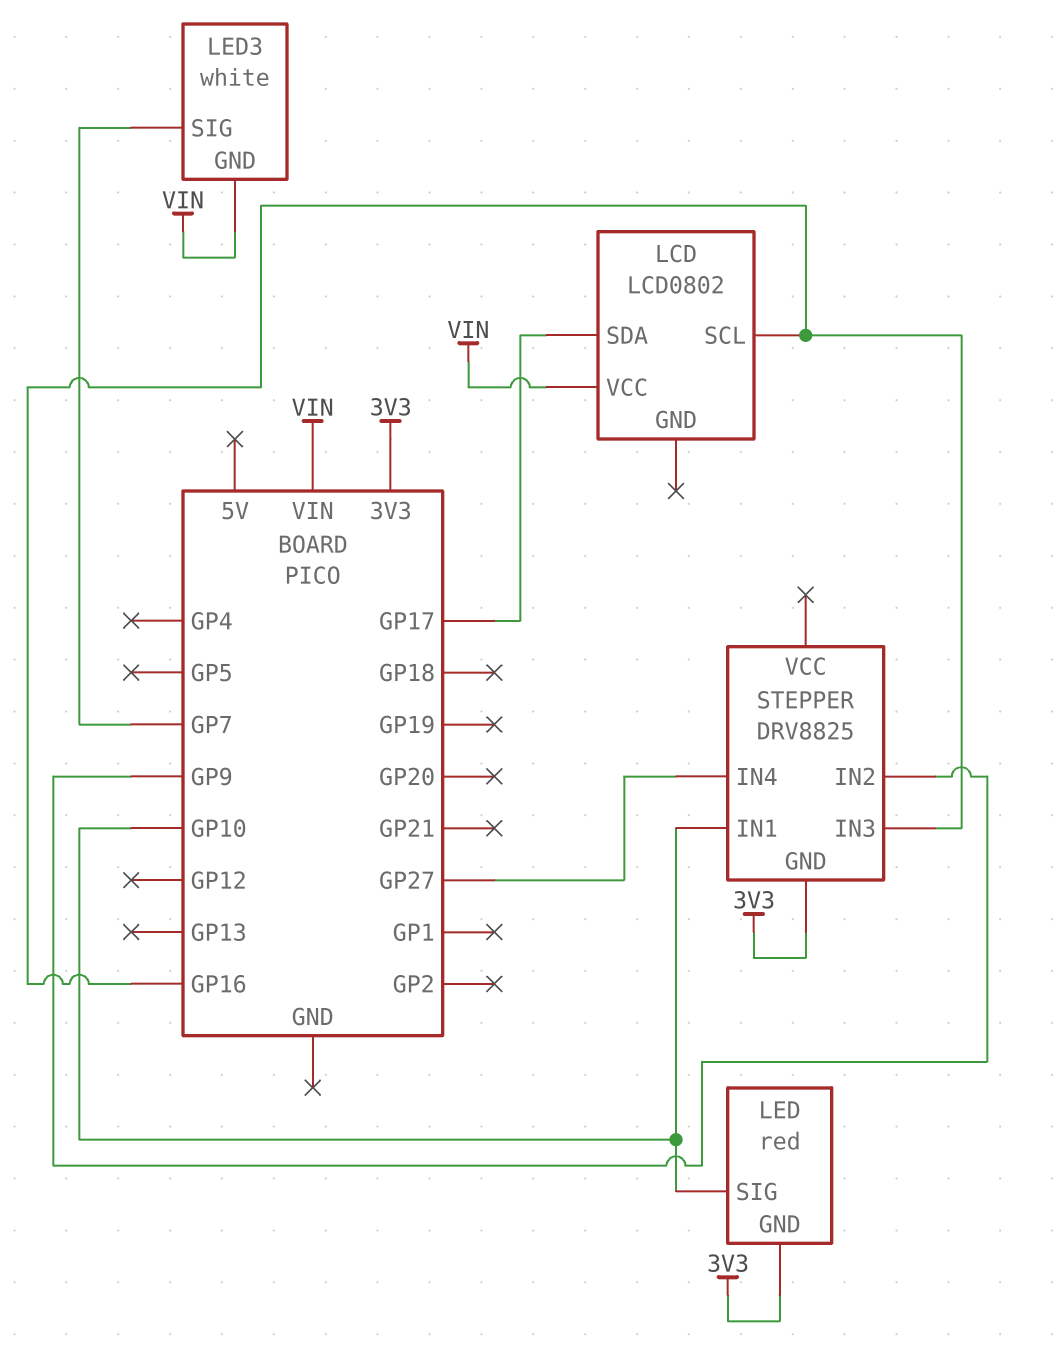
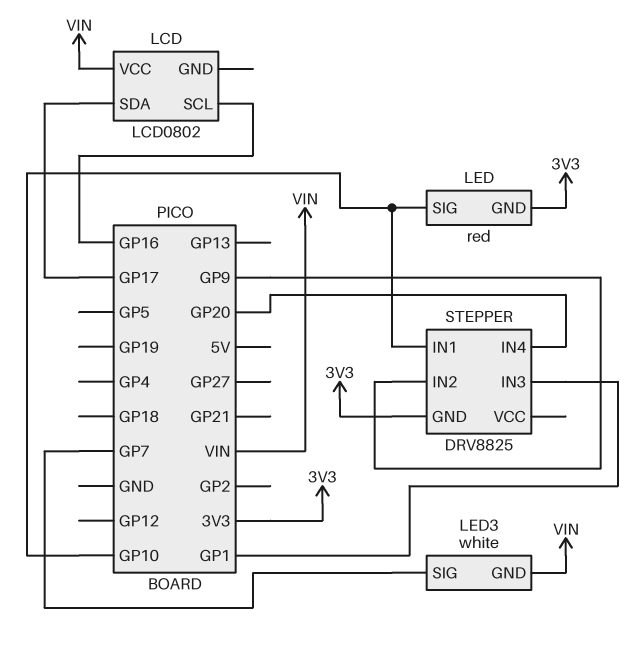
STEPPER pin IN3: GP16 -> GP1
STEPPER pin IN4: GP27 -> GP20

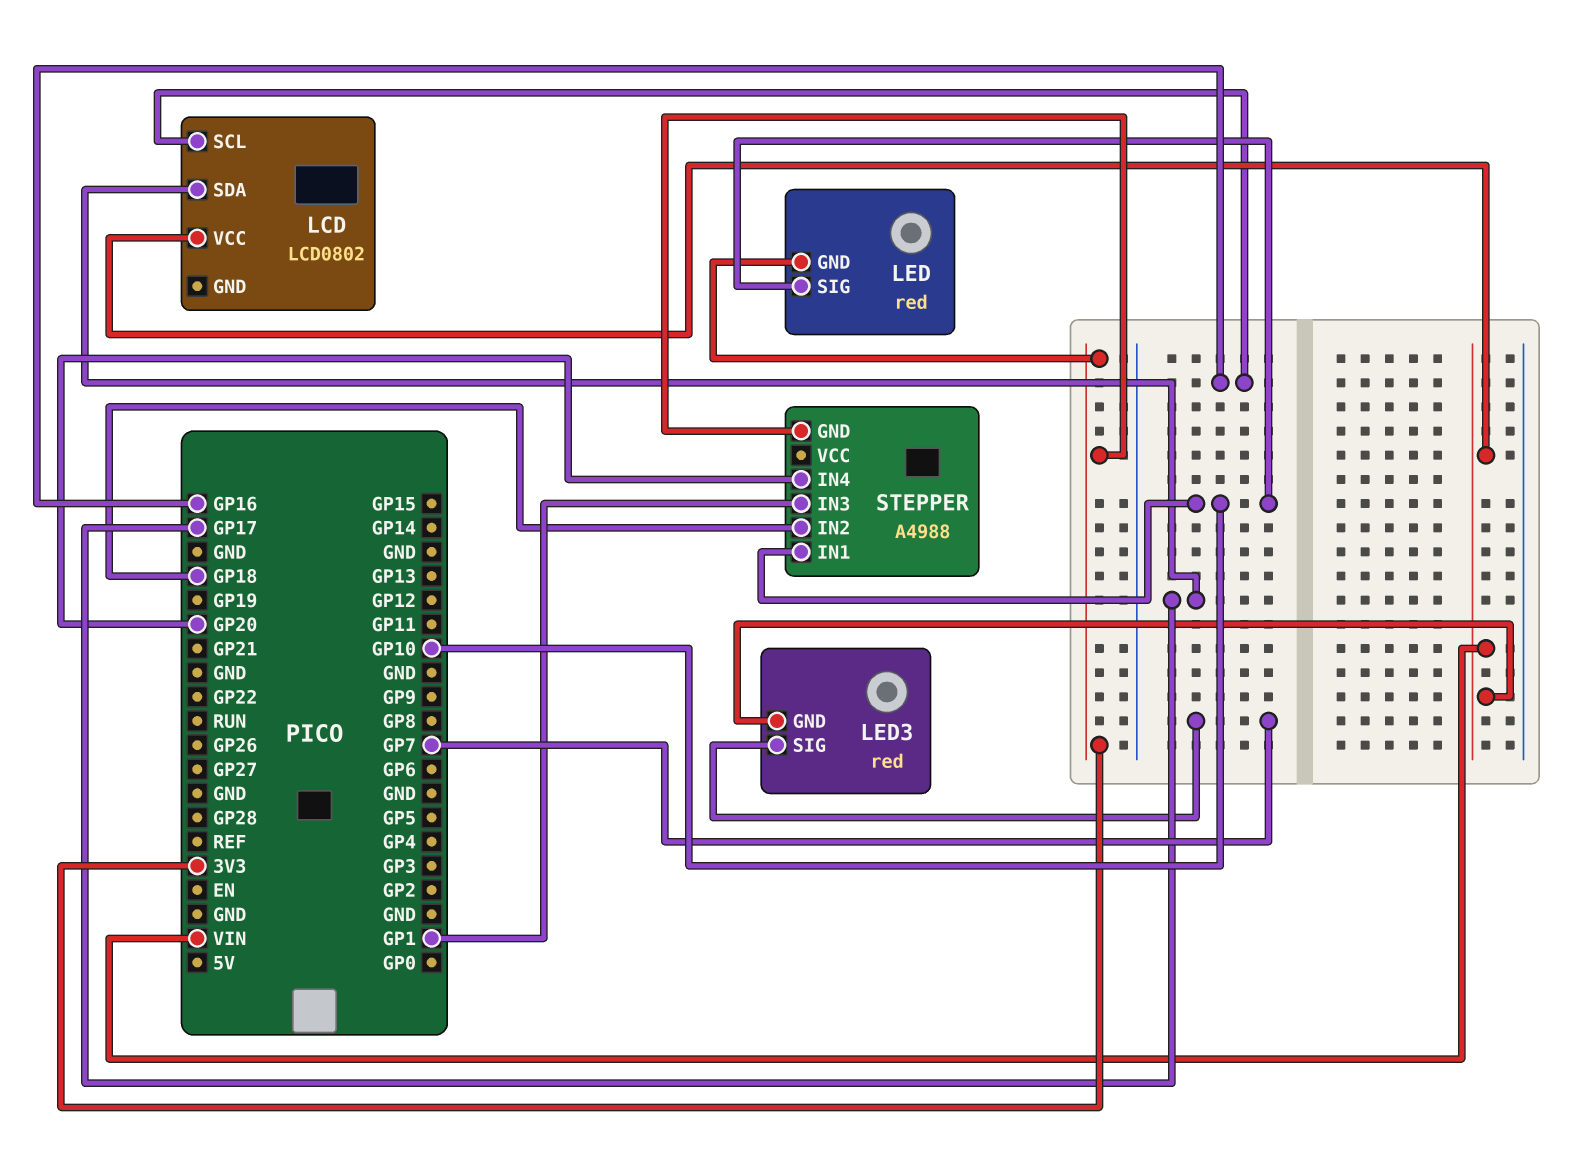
LED3: white -> red
STEPPER: DRV8825 -> A4988
STEPPER pin IN2: GP9 -> GP18

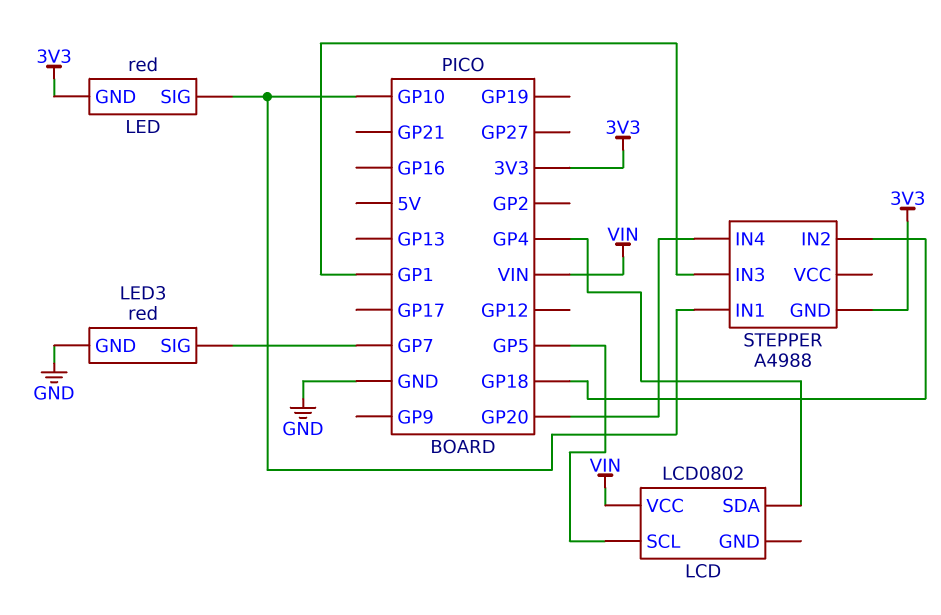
LCD pin SCL: GP16 -> GP5
LCD pin SDA: GP17 -> GP4
LED3 pin GND: VIN -> GND

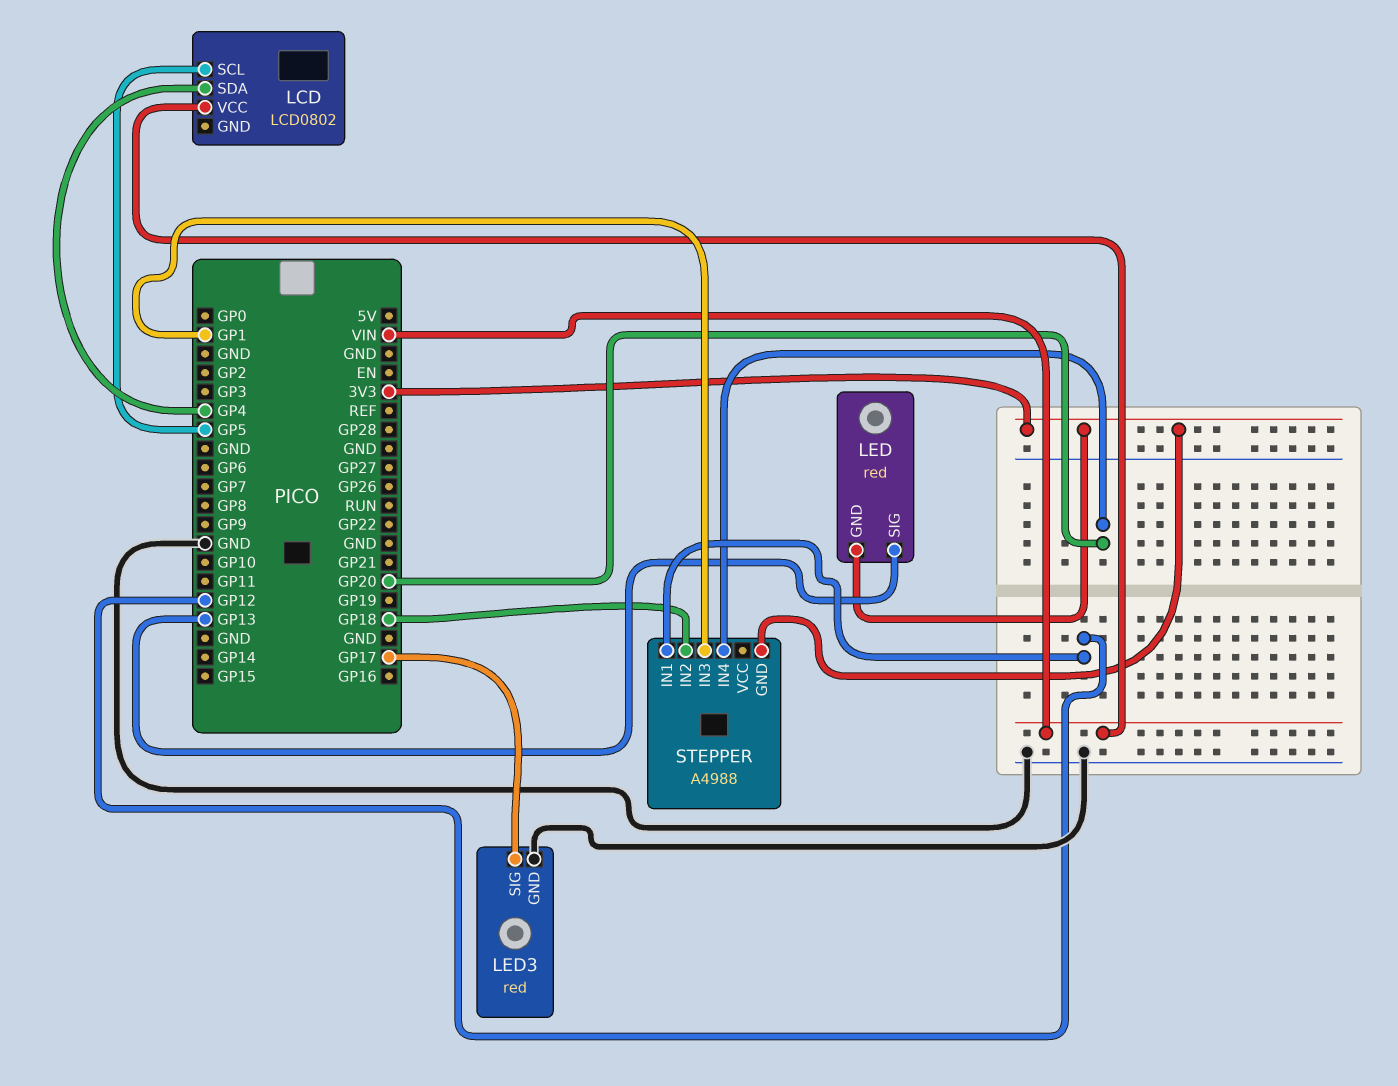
LED pin SIG: GP10 -> GP13
LED3 pin SIG: GP7 -> GP17
STEPPER pin IN1: GP10 -> GP12

